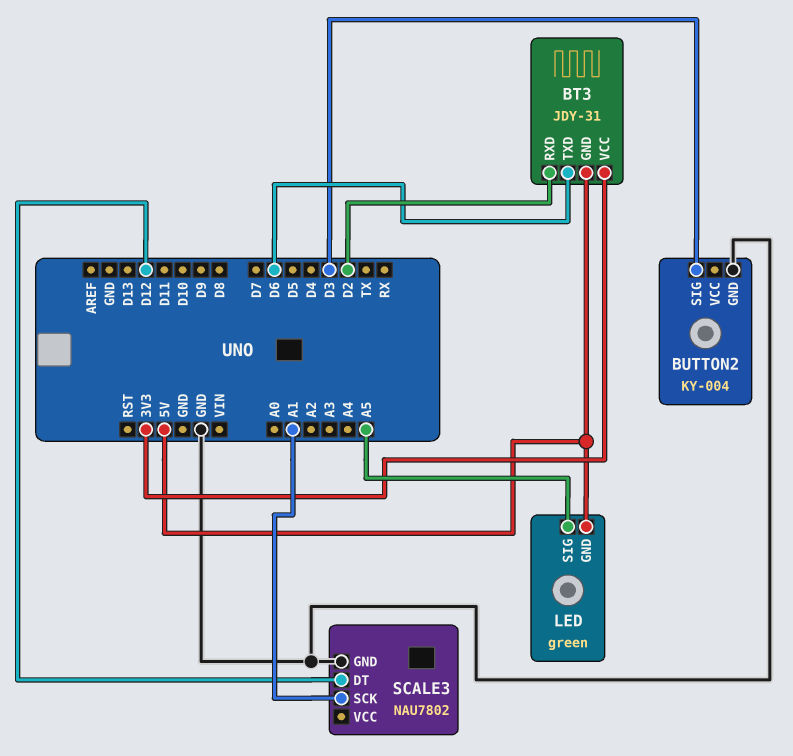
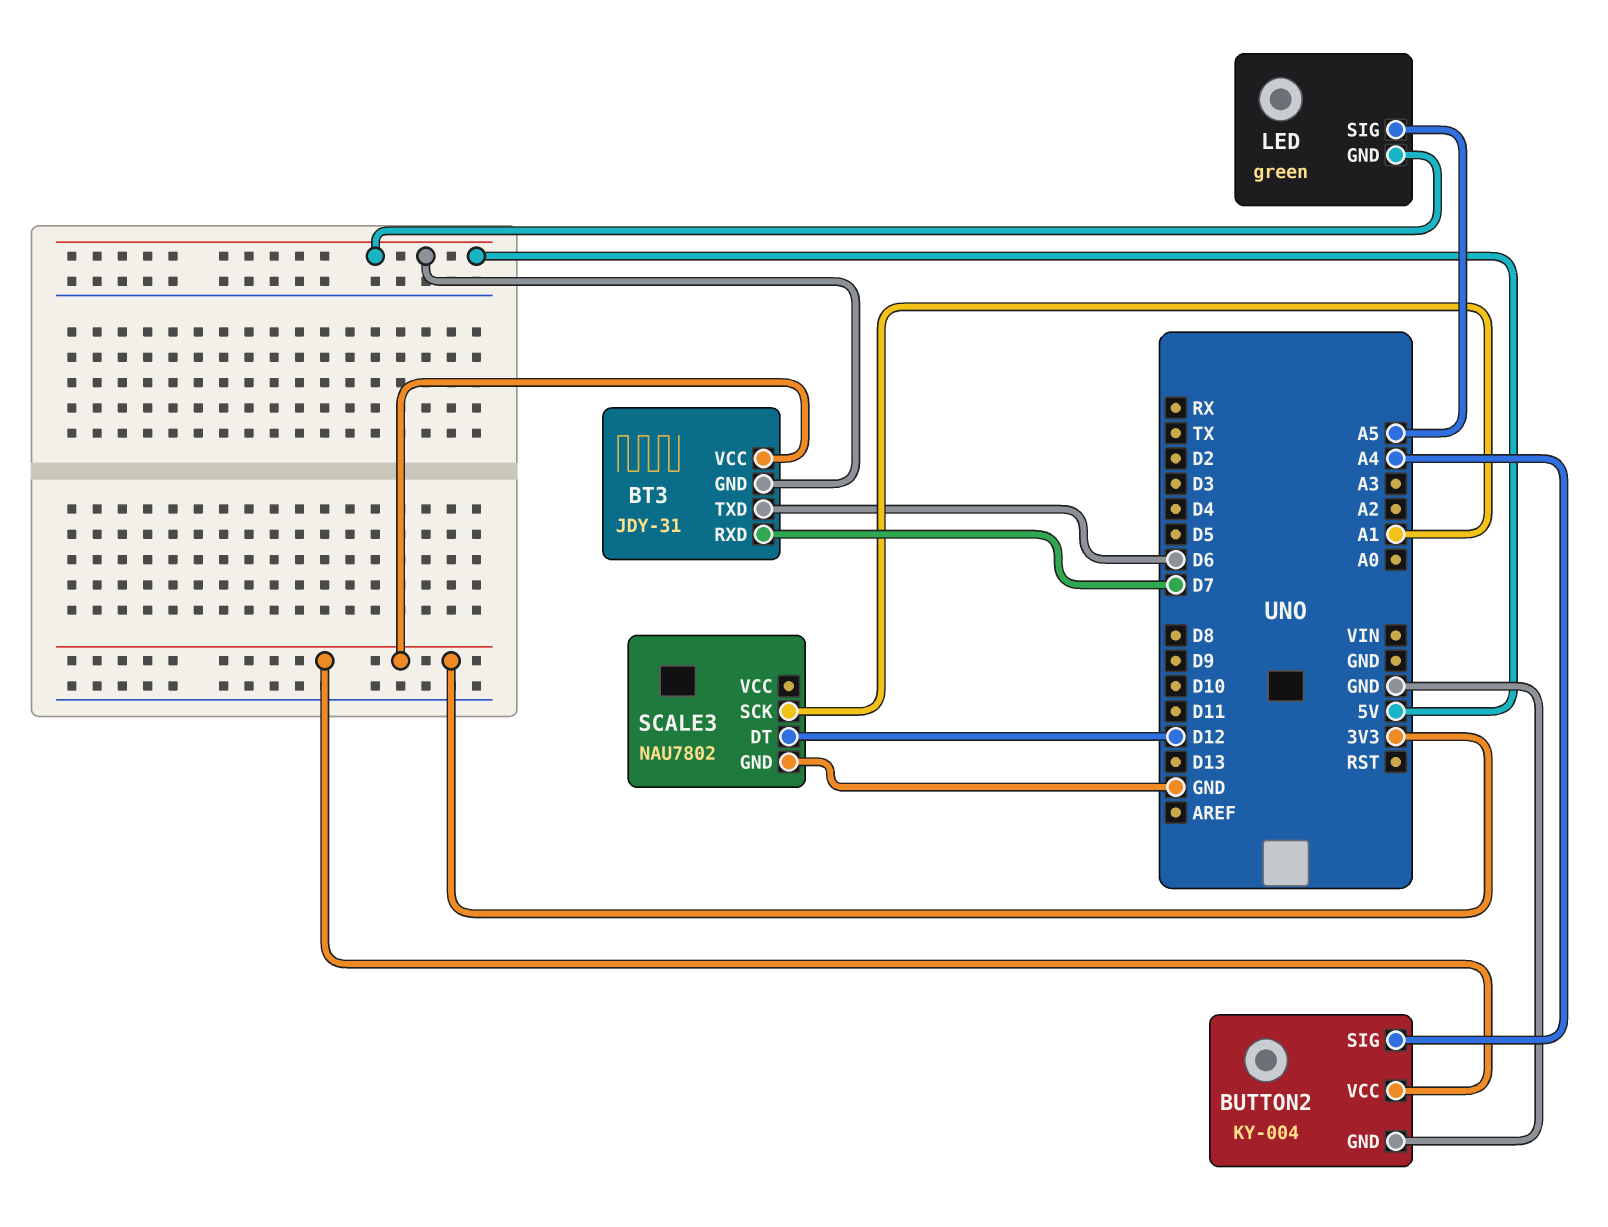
BT3 pin RXD: D2 -> D7
BUTTON2 pin SIG: D3 -> A4
BUTTON2 pin VCC: none -> 3V3

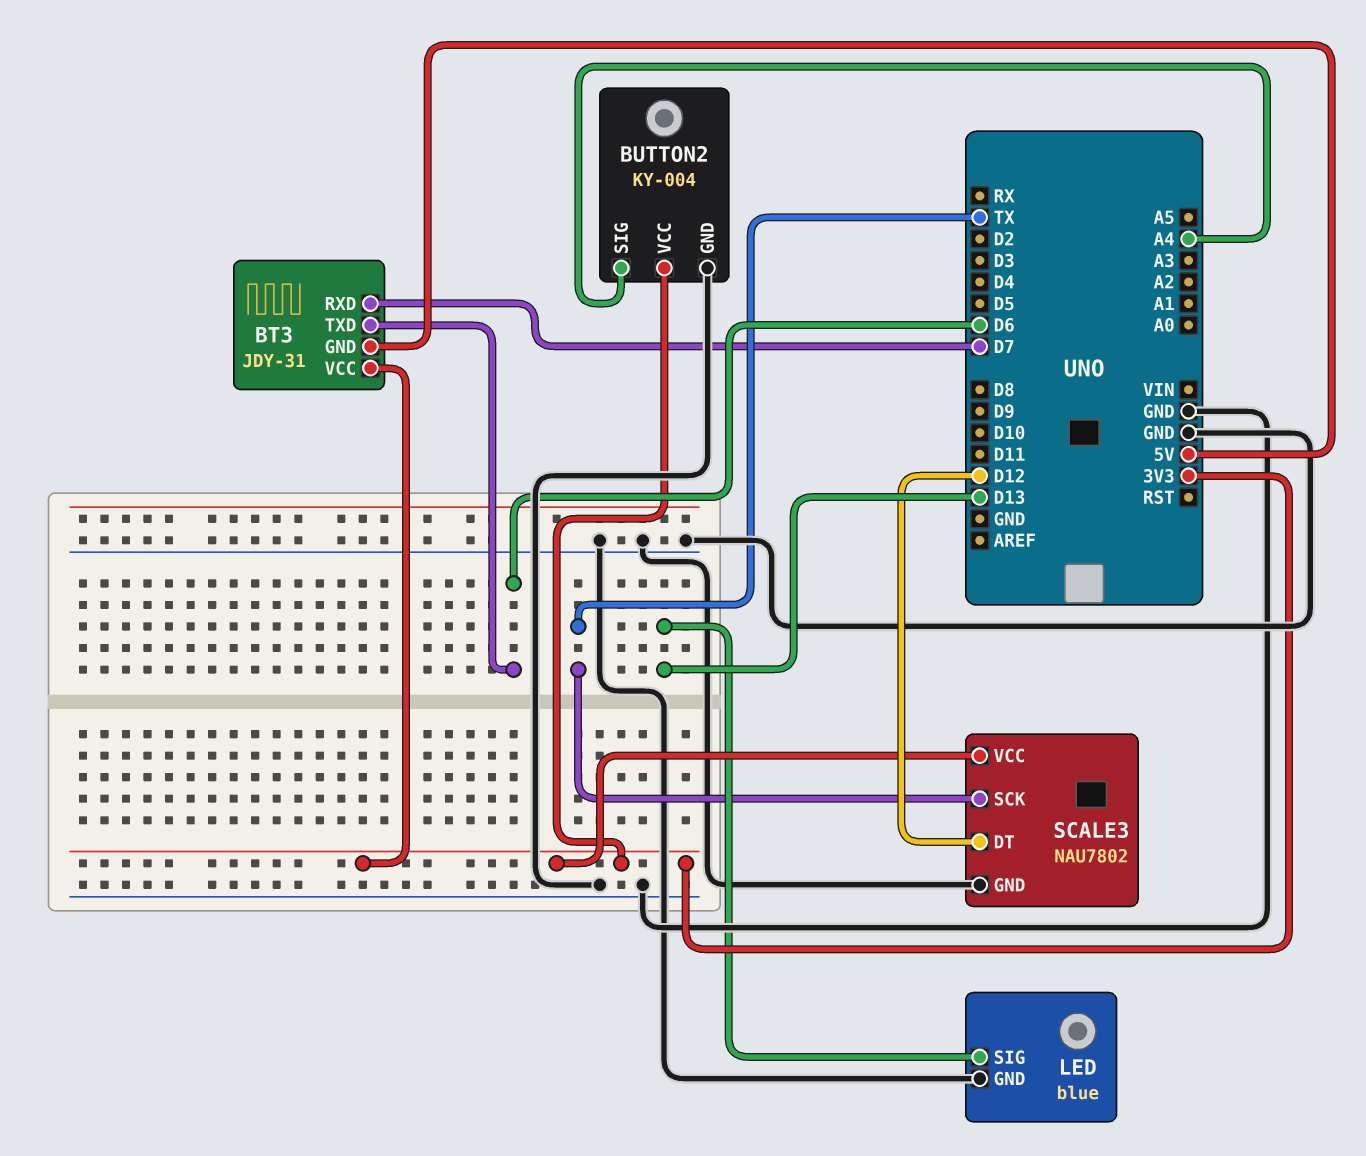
LED: green -> blue
LED pin GND: 5V -> GND
LED pin SIG: A5 -> D13
SCALE3 pin SCK: A1 -> TX
SCALE3 pin VCC: none -> 3V3

